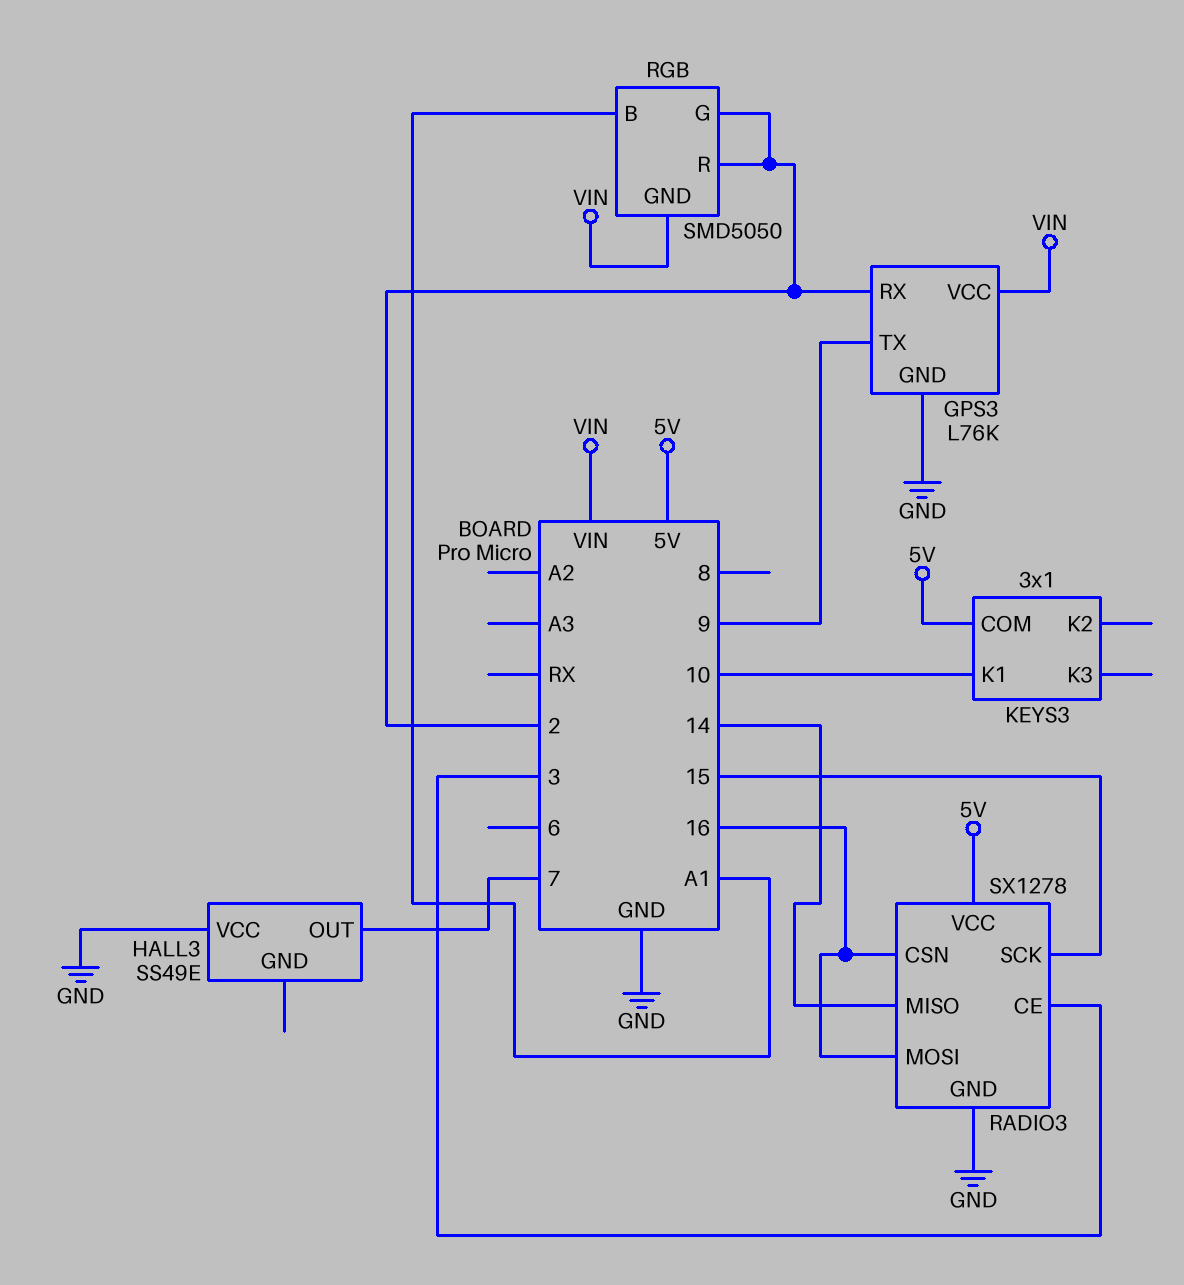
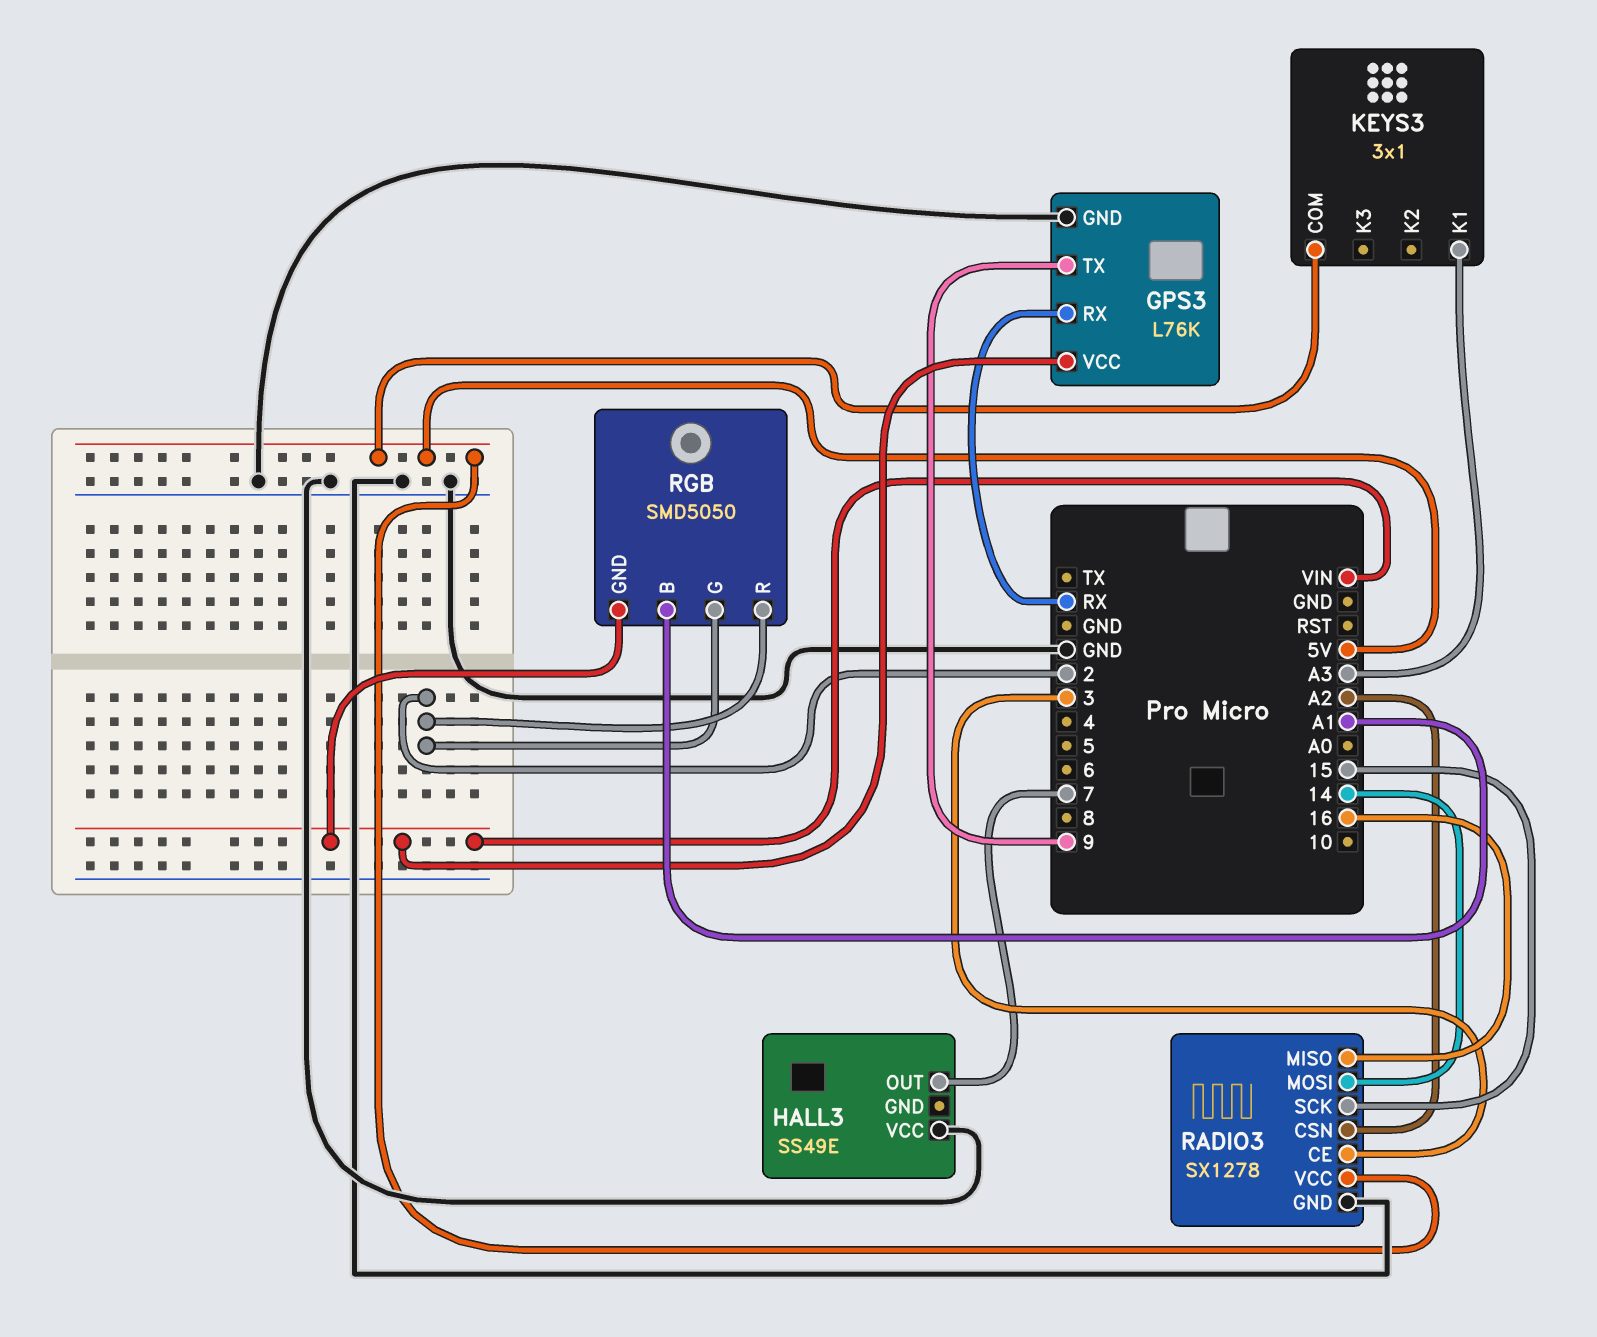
GPS3 pin RX: 2 -> RX
KEYS3 pin K1: 10 -> A3
RADIO3 pin CSN: 16 -> A2
RADIO3 pin MISO: 14 -> 16
RADIO3 pin MOSI: 16 -> 14

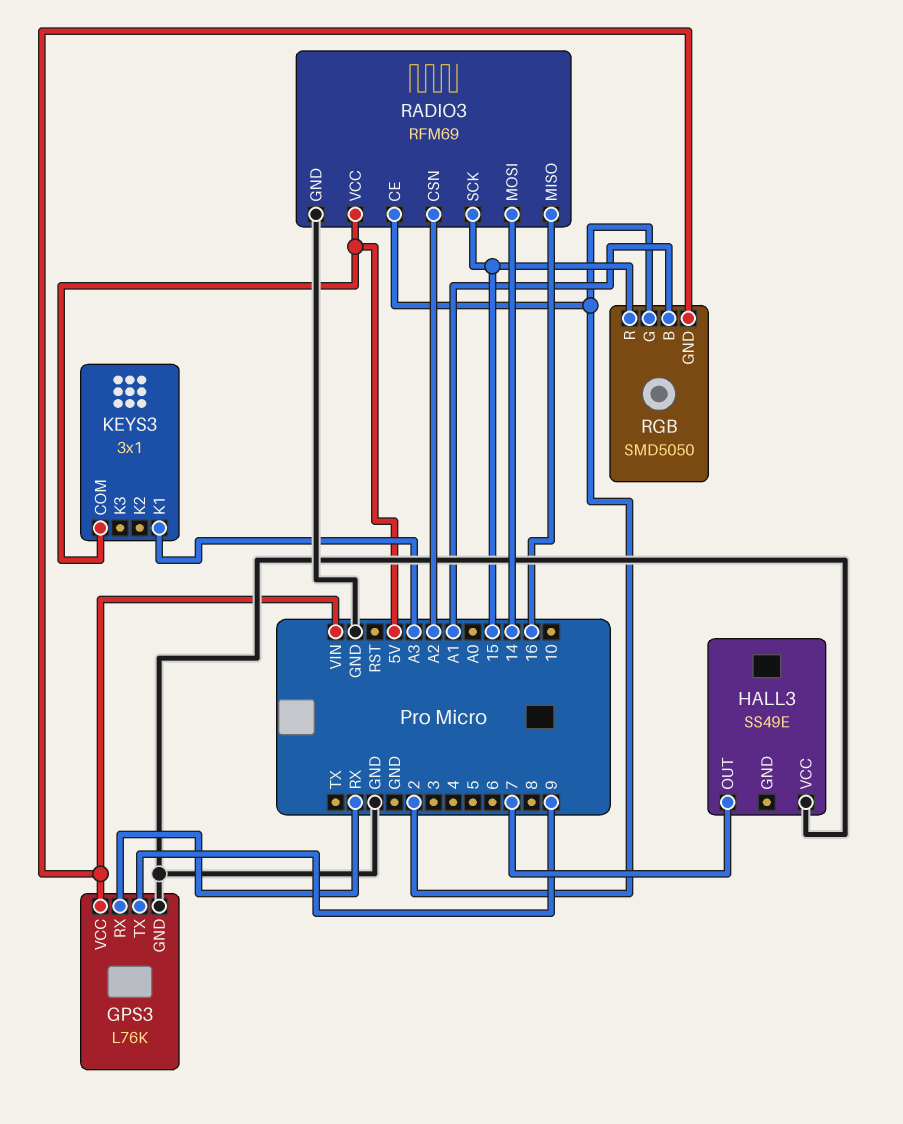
RADIO3: SX1278 -> RFM69
RADIO3 pin CE: 3 -> 2
RGB pin R: 2 -> 15

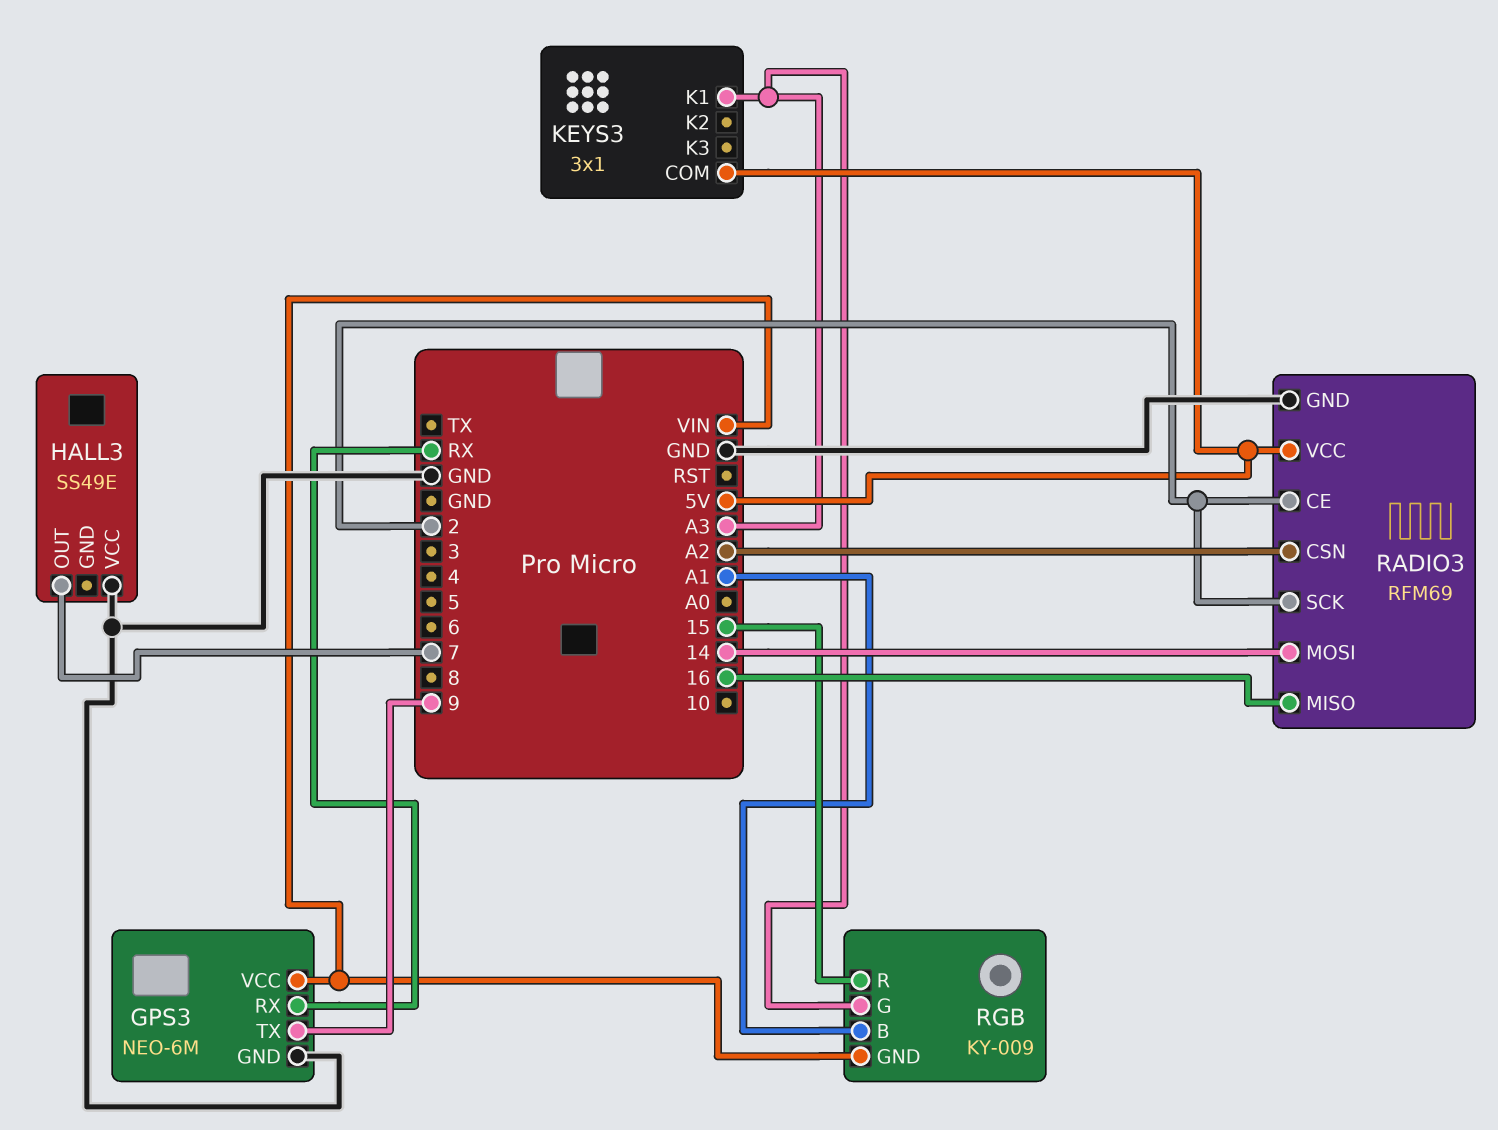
GPS3: L76K -> NEO-6M
RADIO3 pin SCK: 15 -> 2
RGB: SMD5050 -> KY-009
RGB pin G: 2 -> A3

